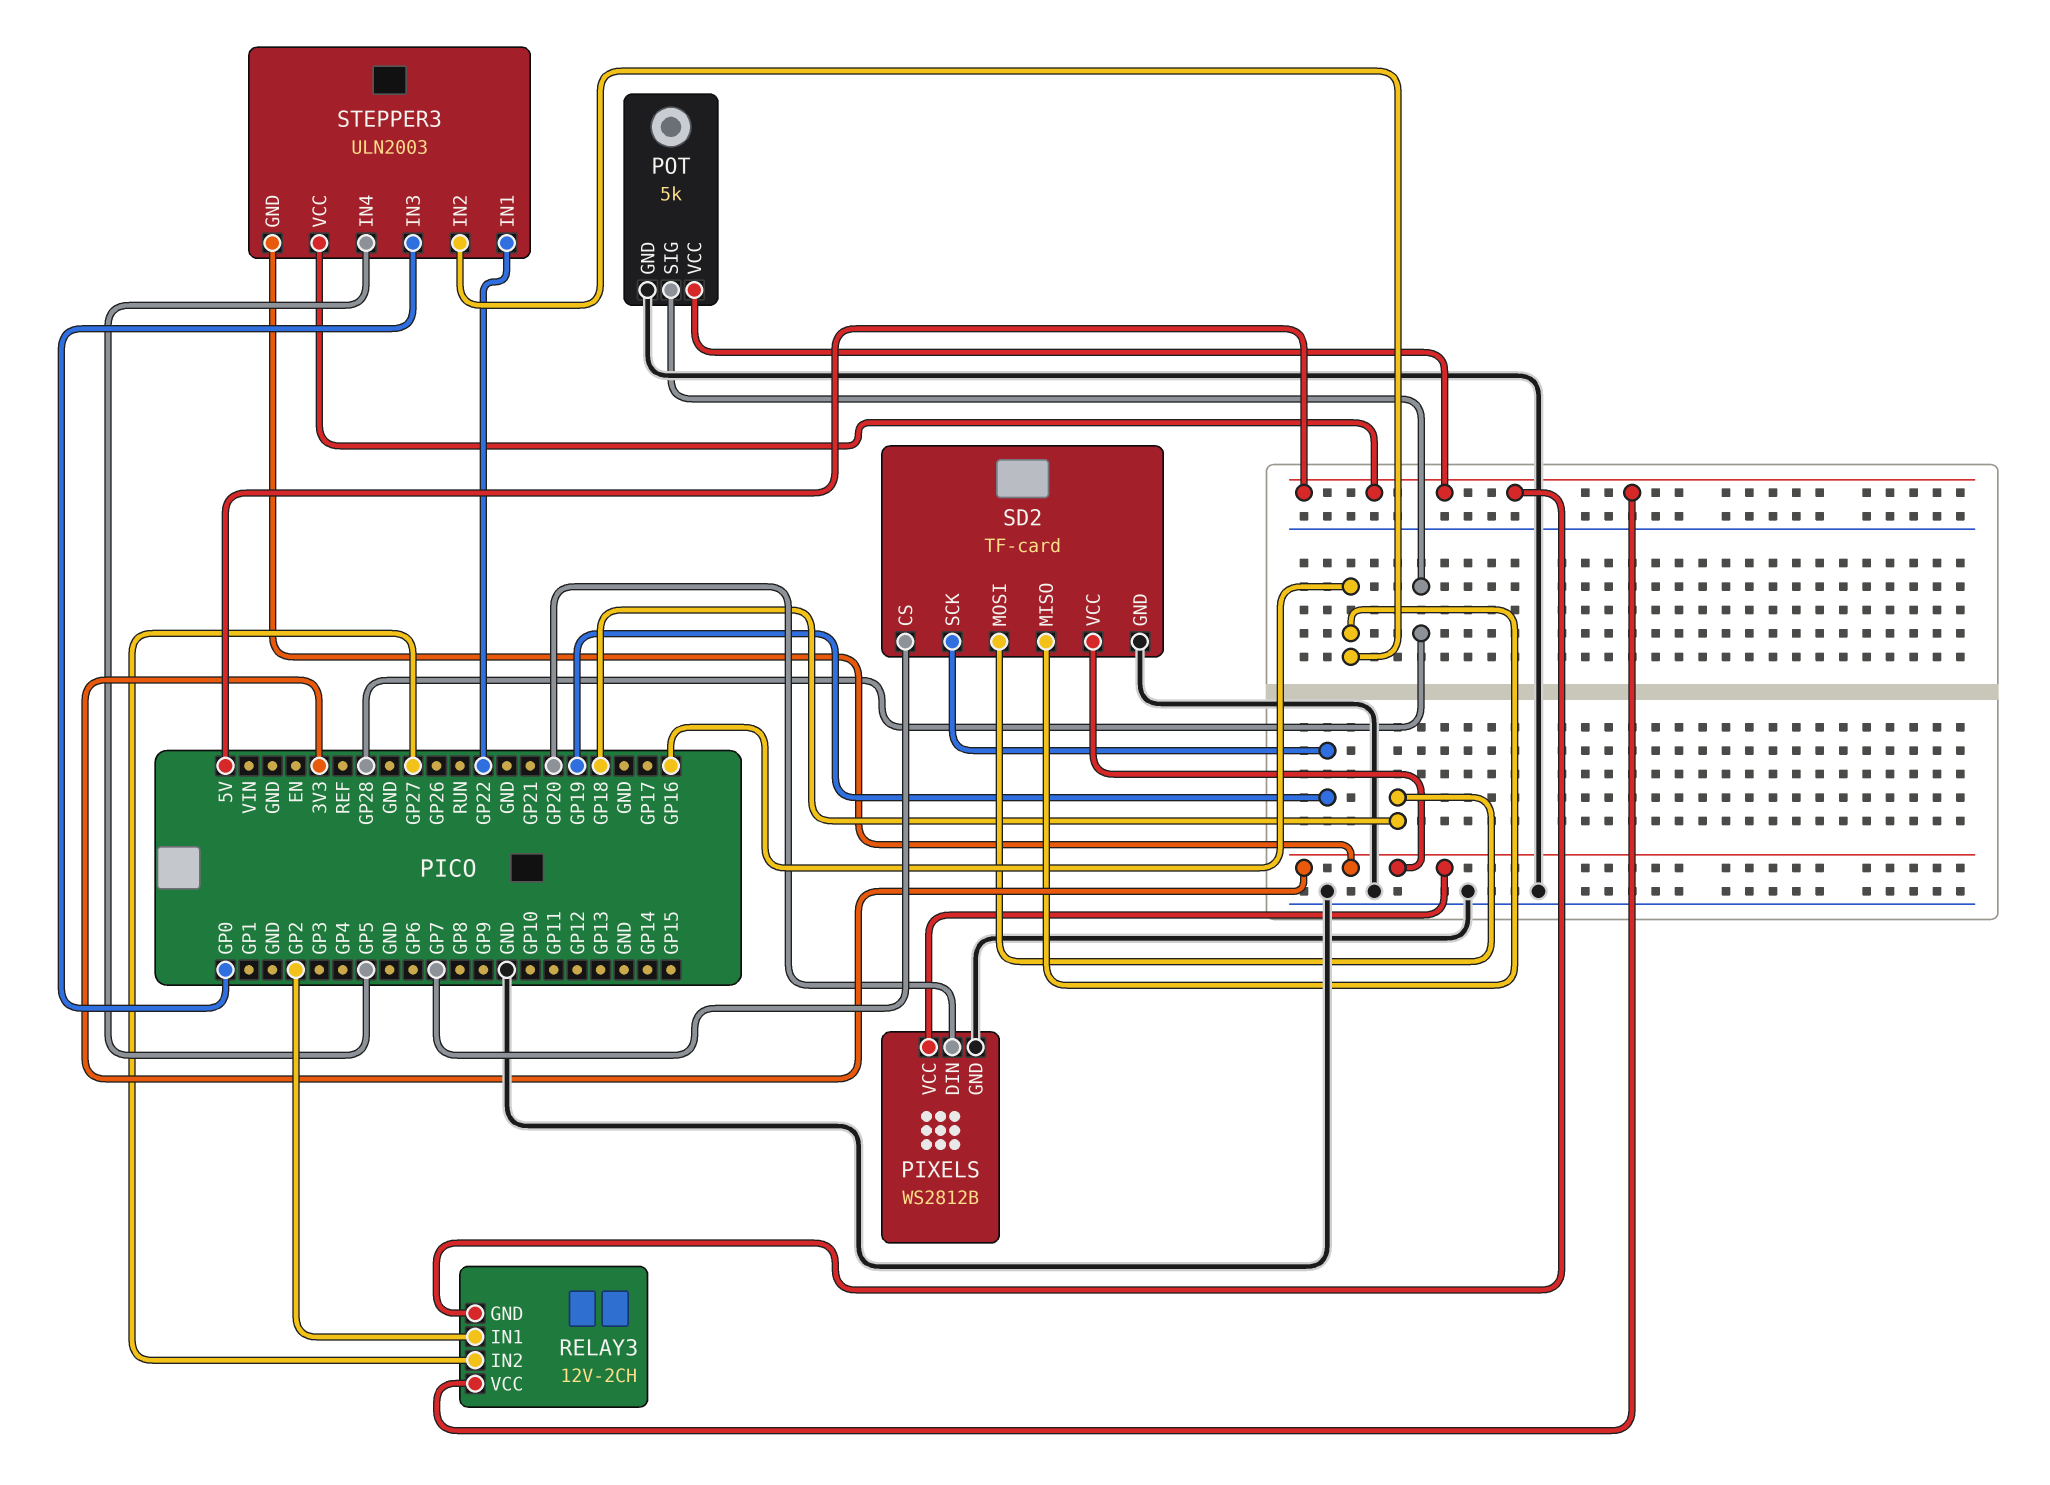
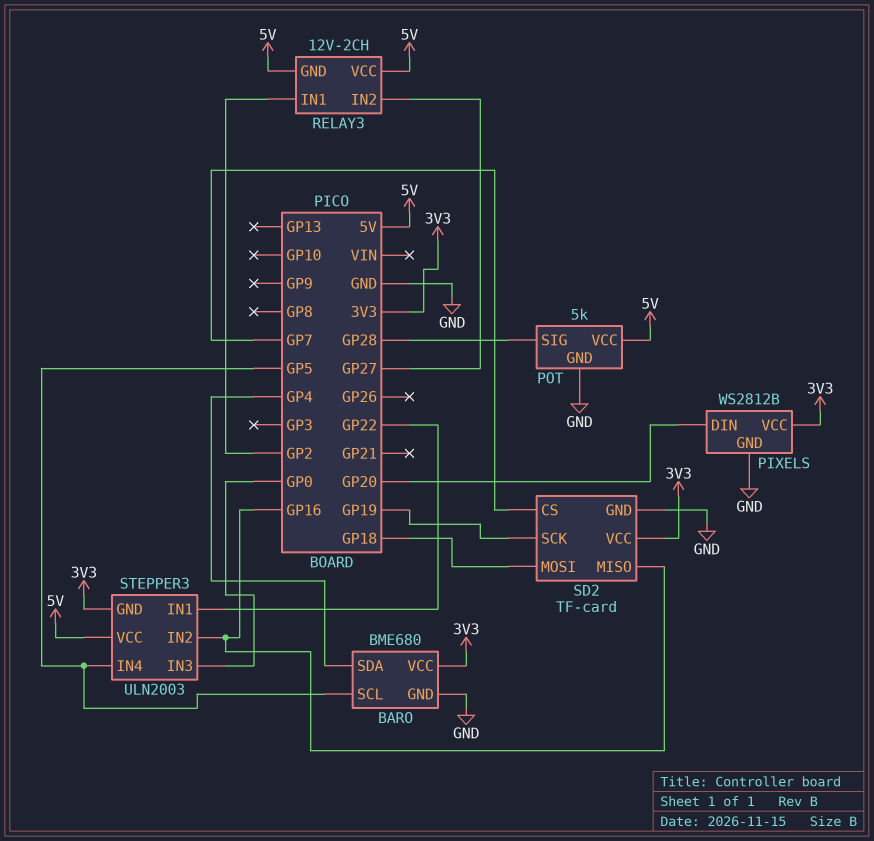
BARO: none -> BME680
BARO pin GND: none -> GND
BARO pin SCL: none -> GP5
BARO pin SDA: none -> GP4
BARO pin VCC: none -> 3V3

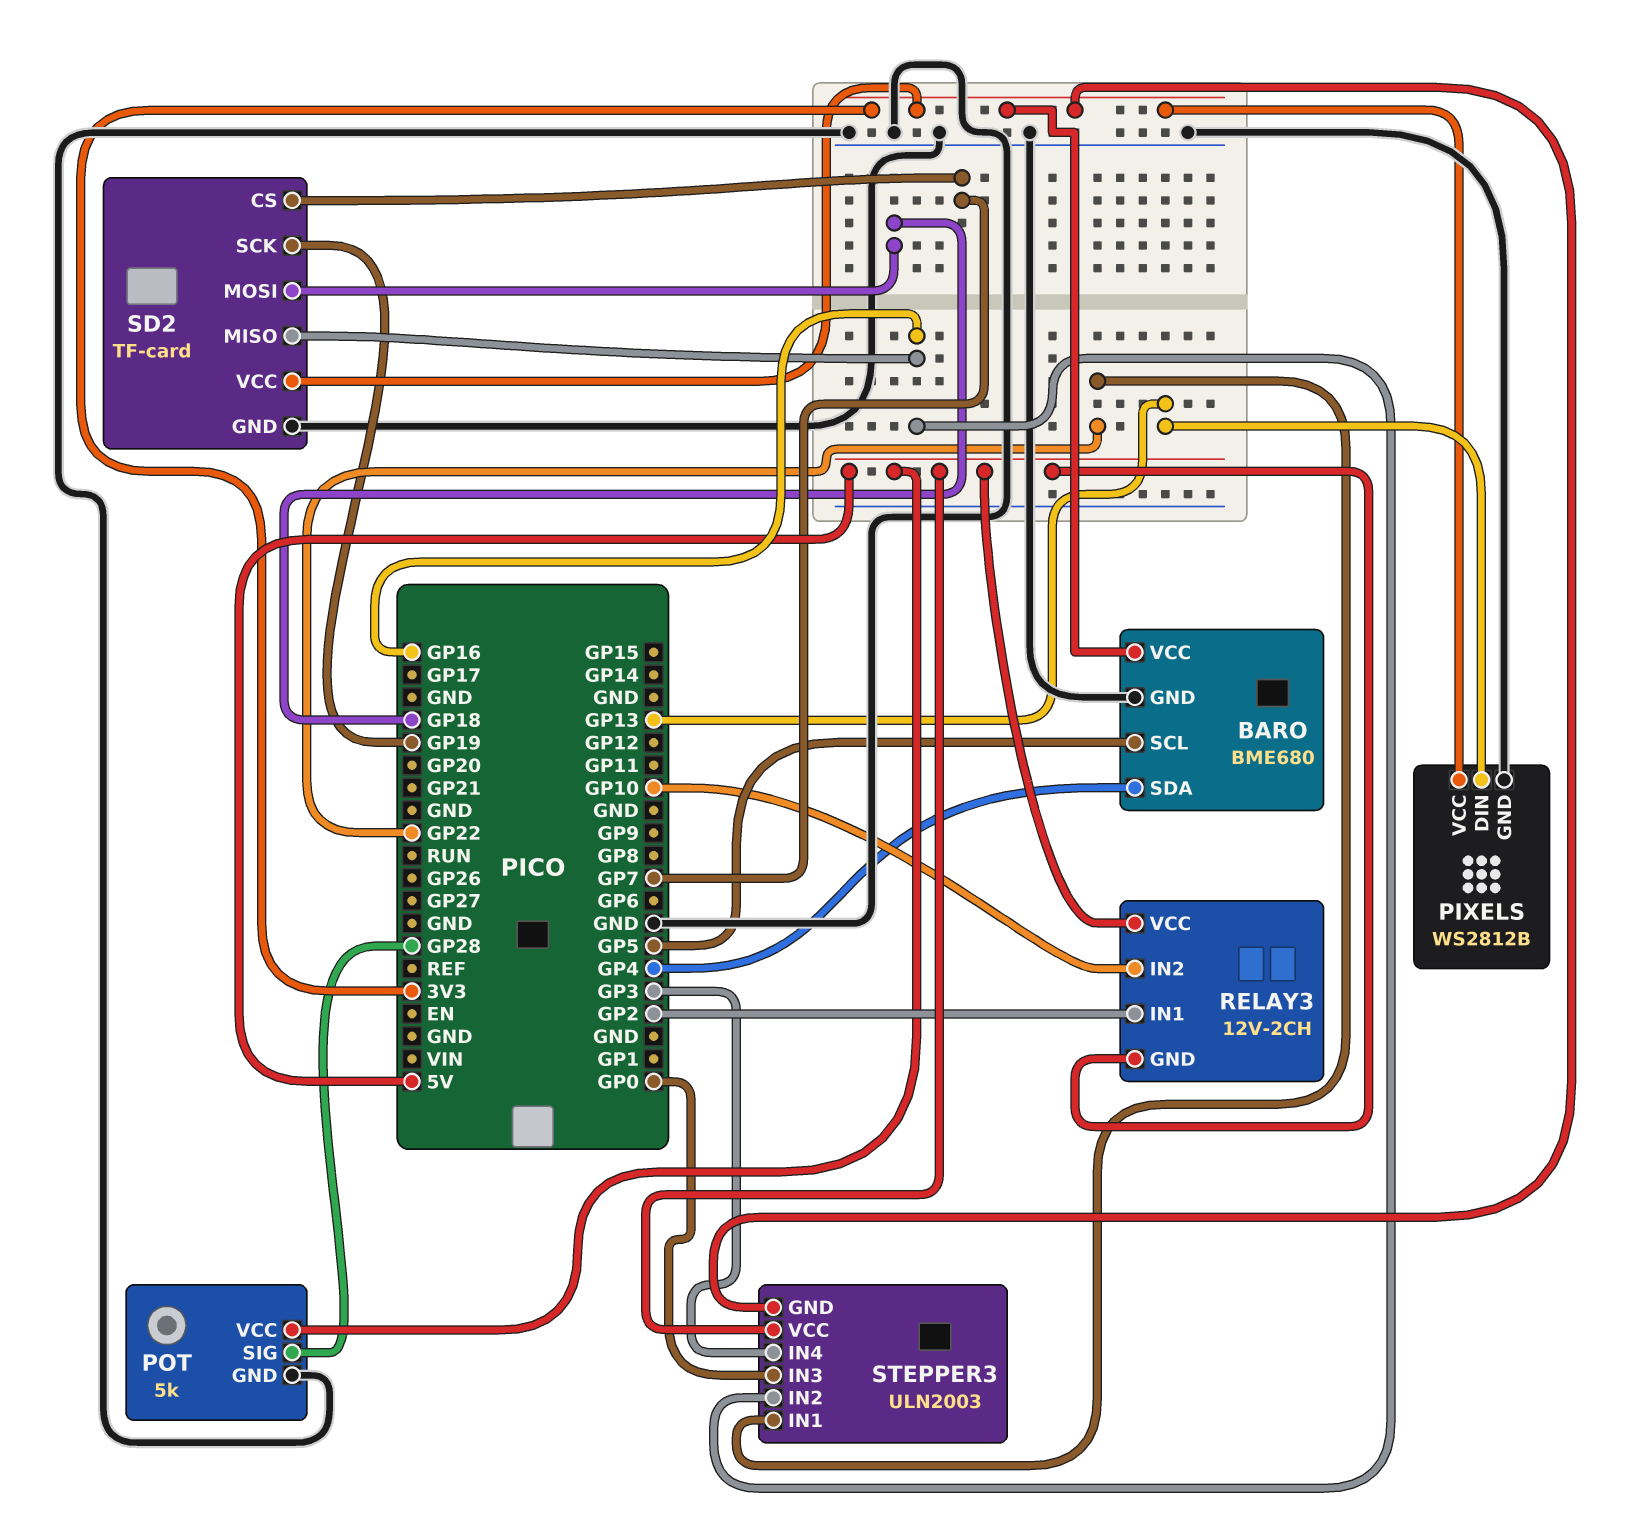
PIXELS pin DIN: GP20 -> GP13
RELAY3 pin IN2: GP27 -> GP10
STEPPER3 pin IN4: GP5 -> GP3

